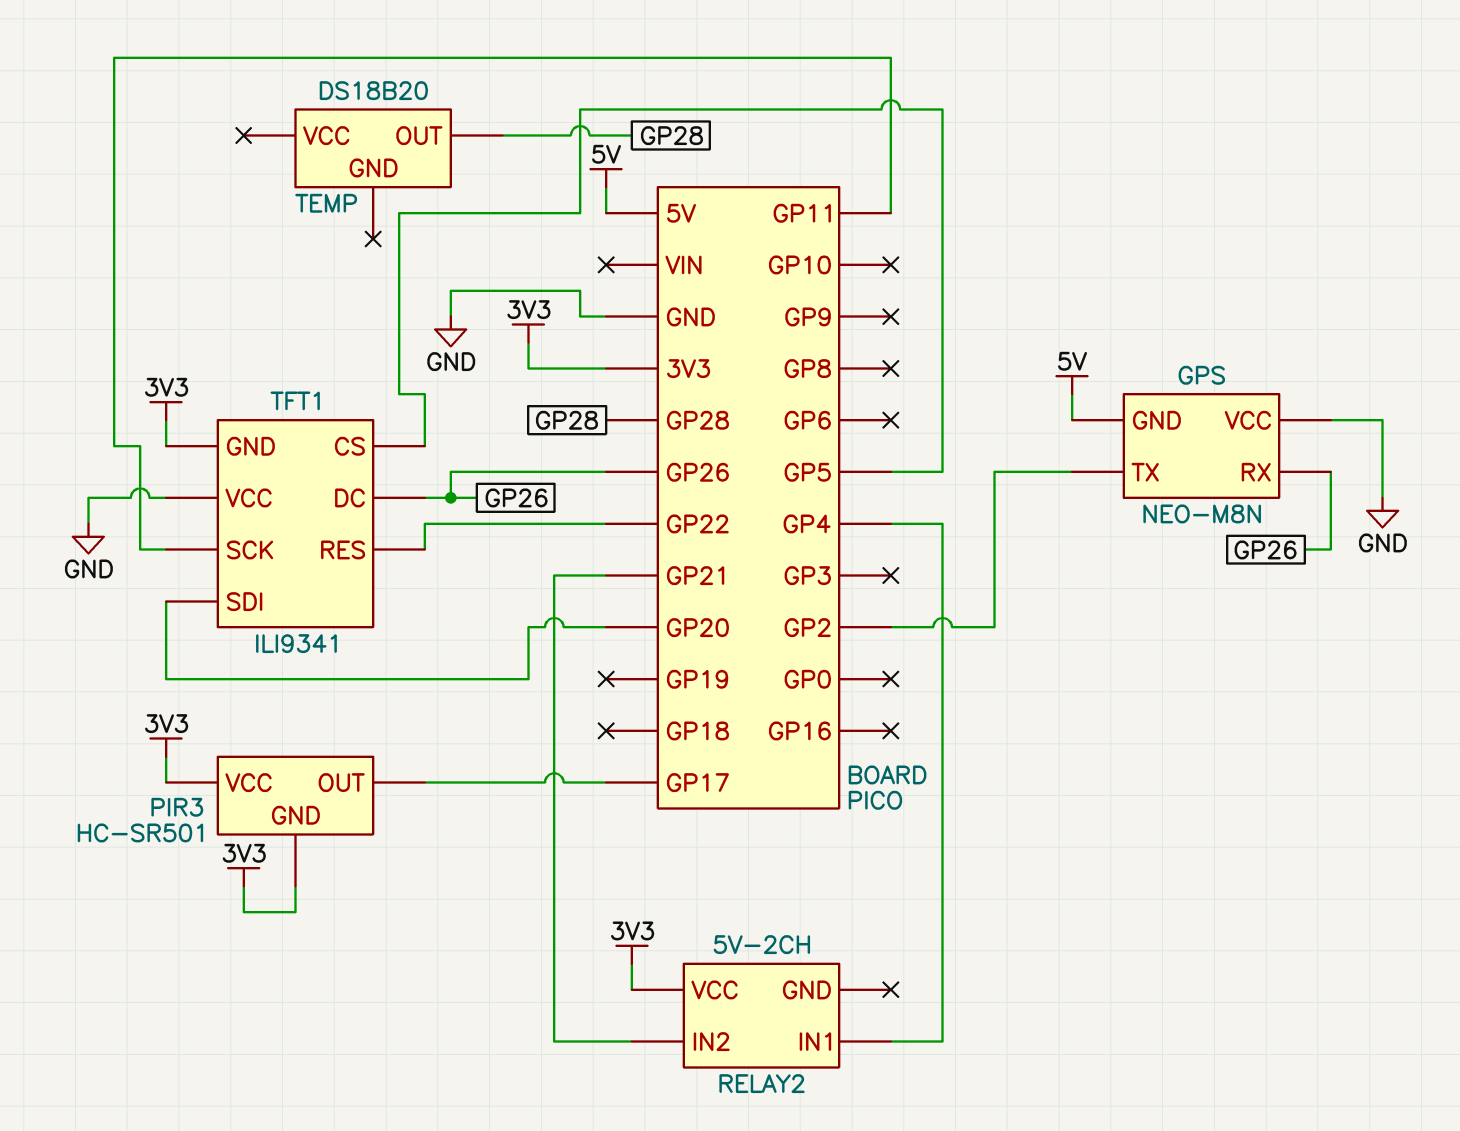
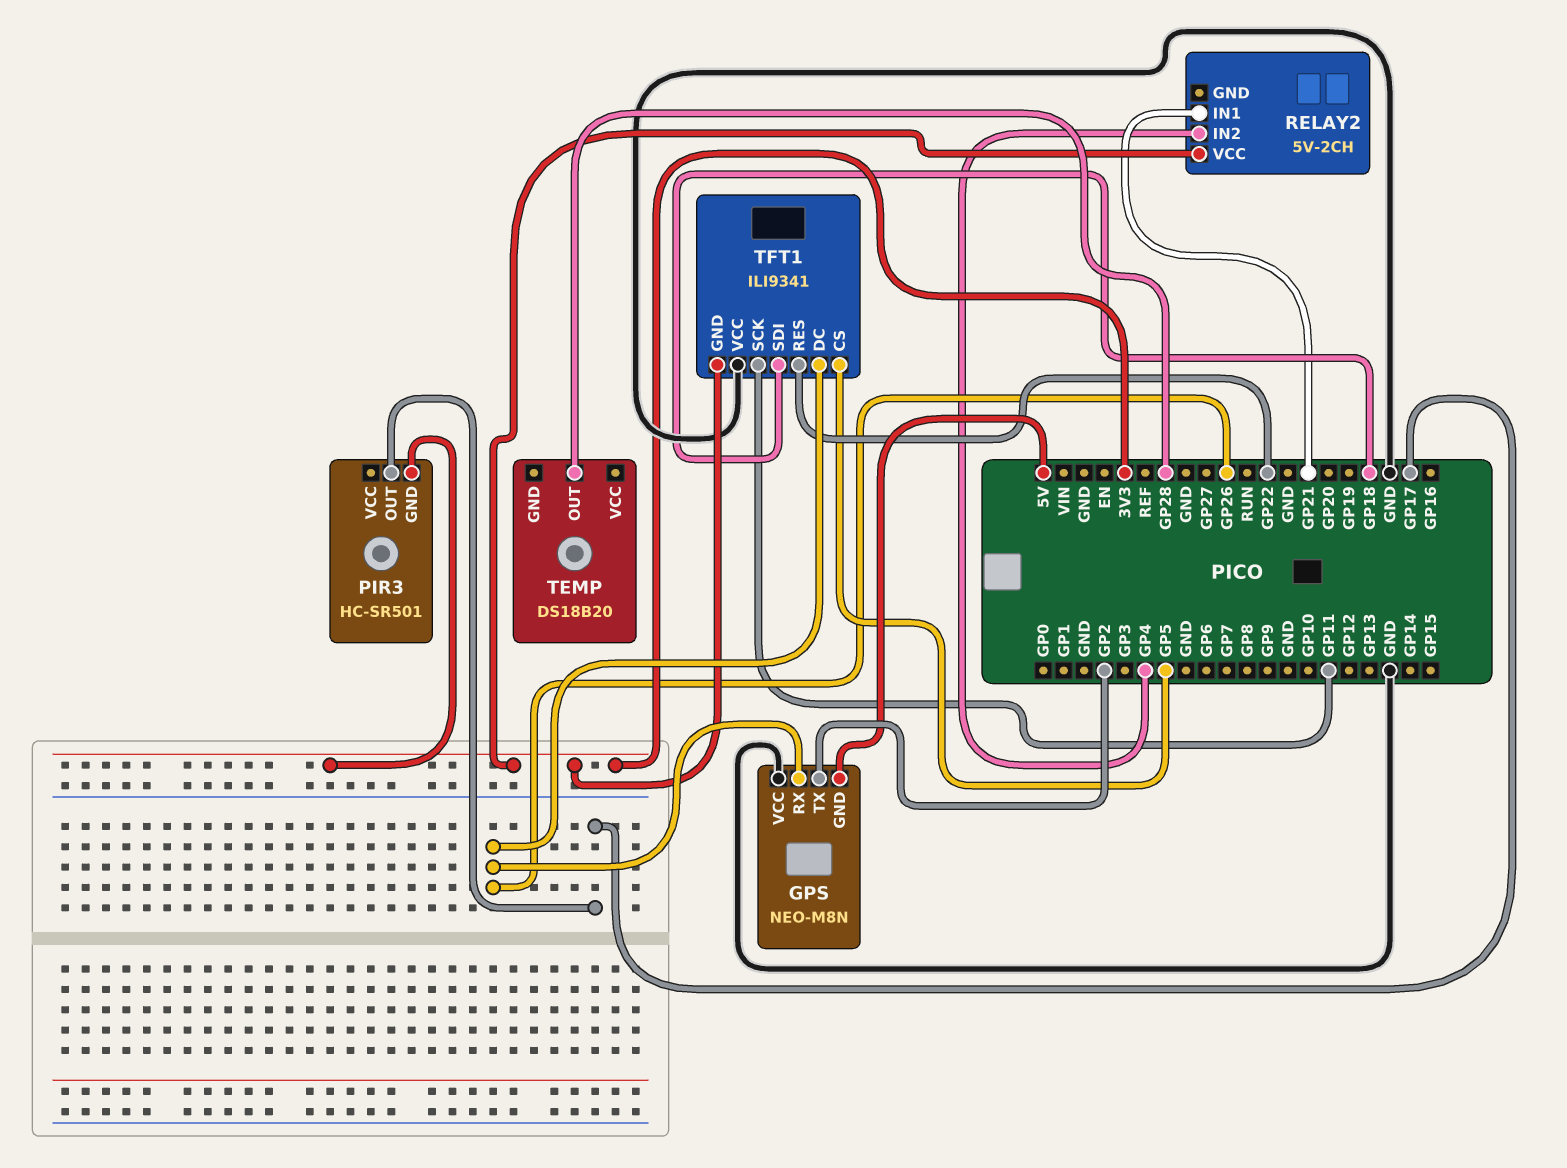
PIR3 pin VCC: 3V3 -> none
RELAY2 pin IN1: GP4 -> GP21
RELAY2 pin IN2: GP21 -> GP4
TFT1 pin SDI: GP20 -> GP18

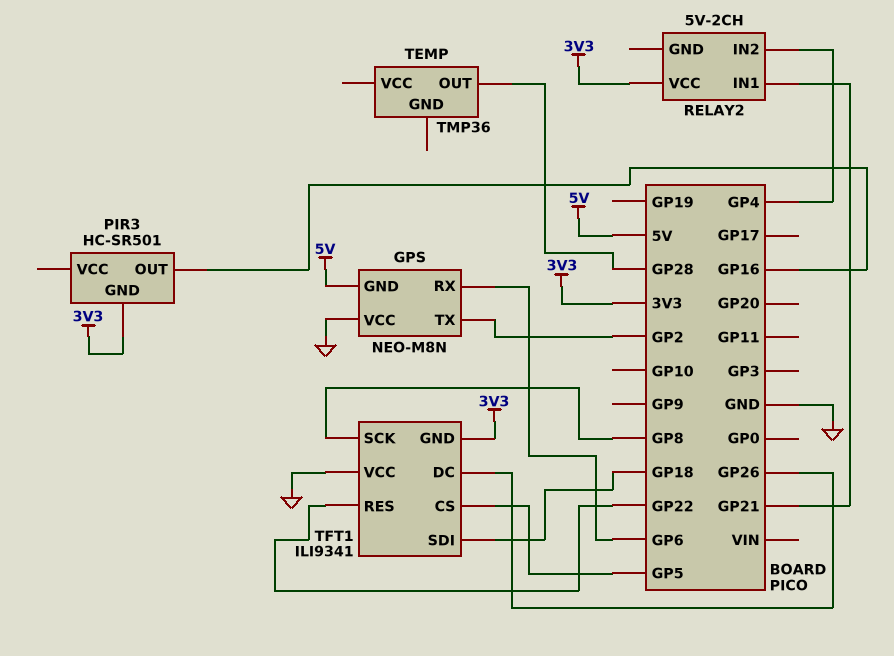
GPS pin RX: GP26 -> GP6
PIR3 pin OUT: GP17 -> GP16
TEMP: DS18B20 -> TMP36
TFT1 pin SCK: GP11 -> GP8

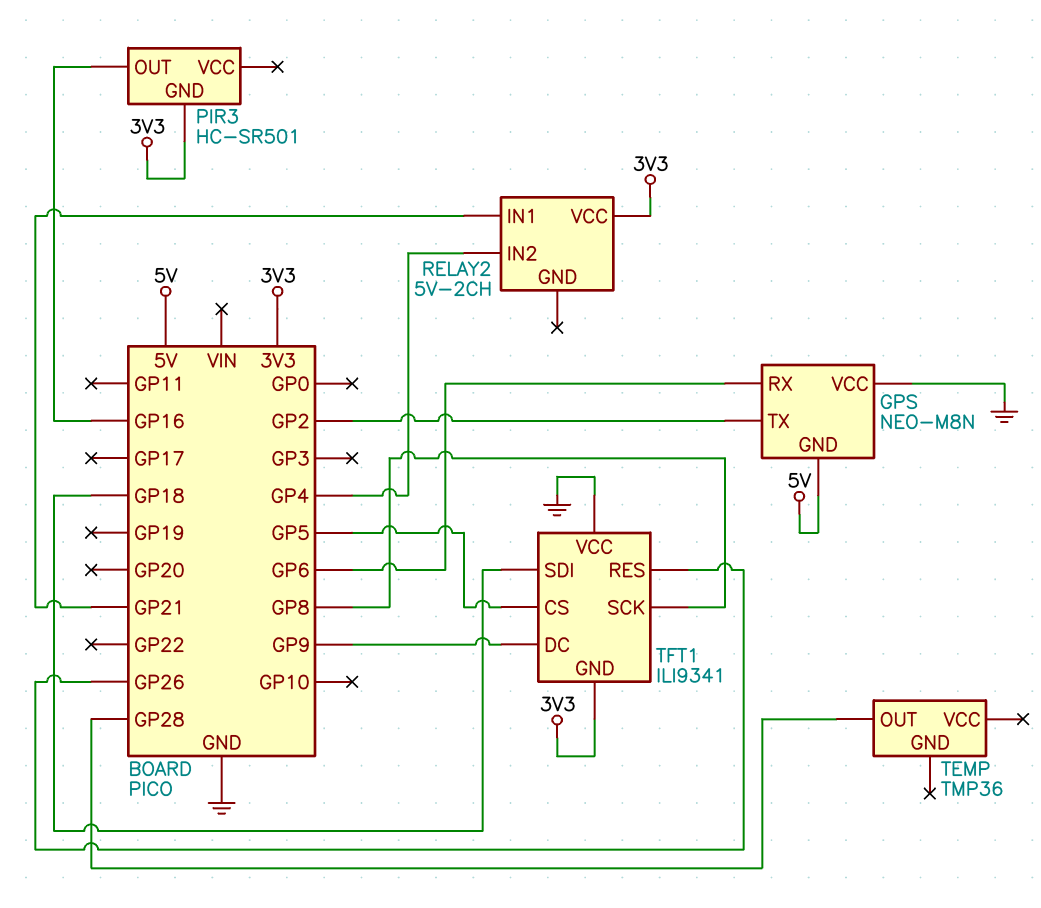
TFT1 pin DC: GP26 -> GP9
TFT1 pin RES: GP22 -> GP26

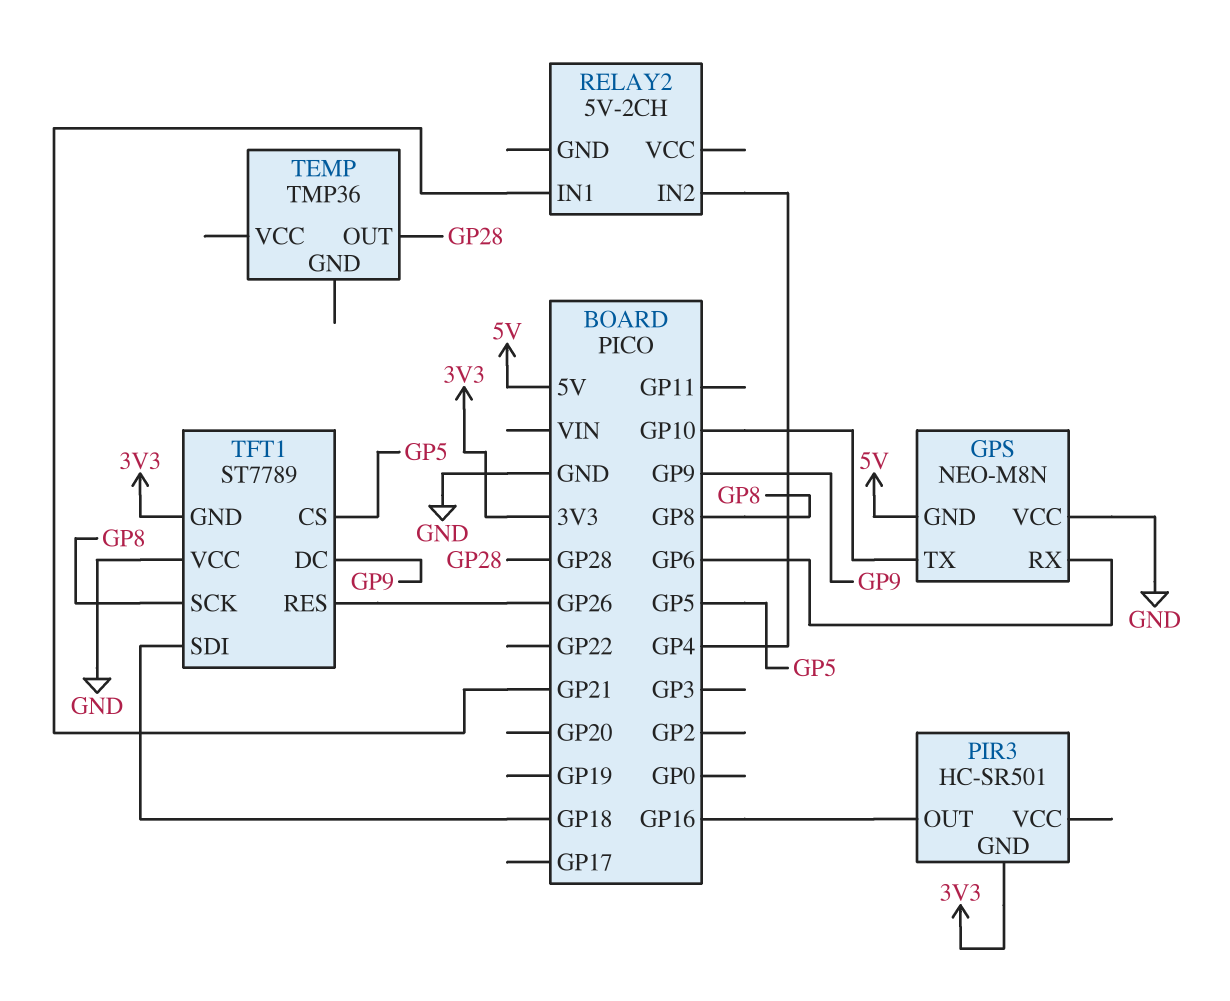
GPS pin TX: GP2 -> GP10
RELAY2 pin VCC: 3V3 -> none
TFT1: ILI9341 -> ST7789

